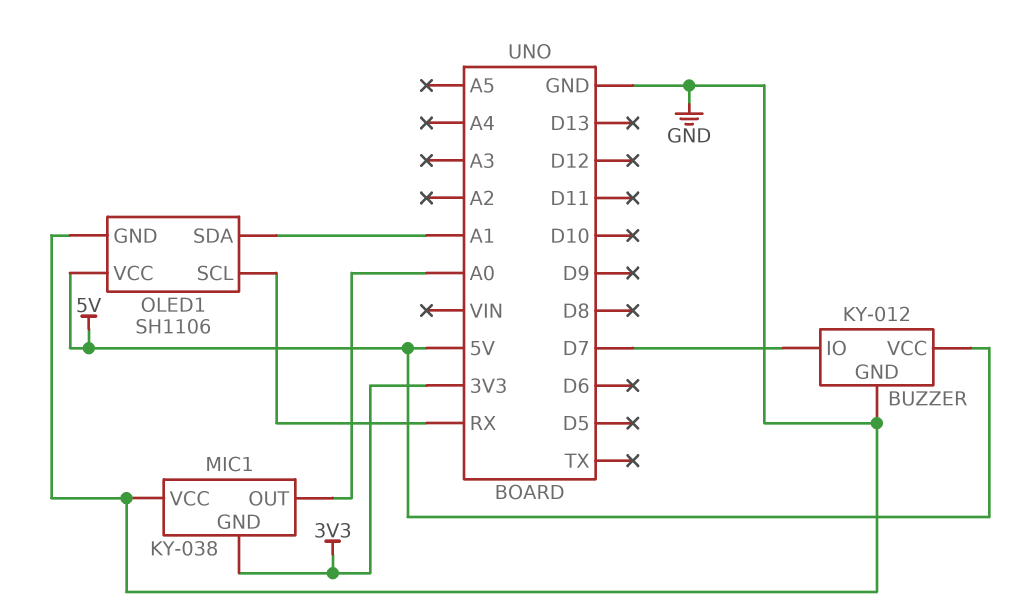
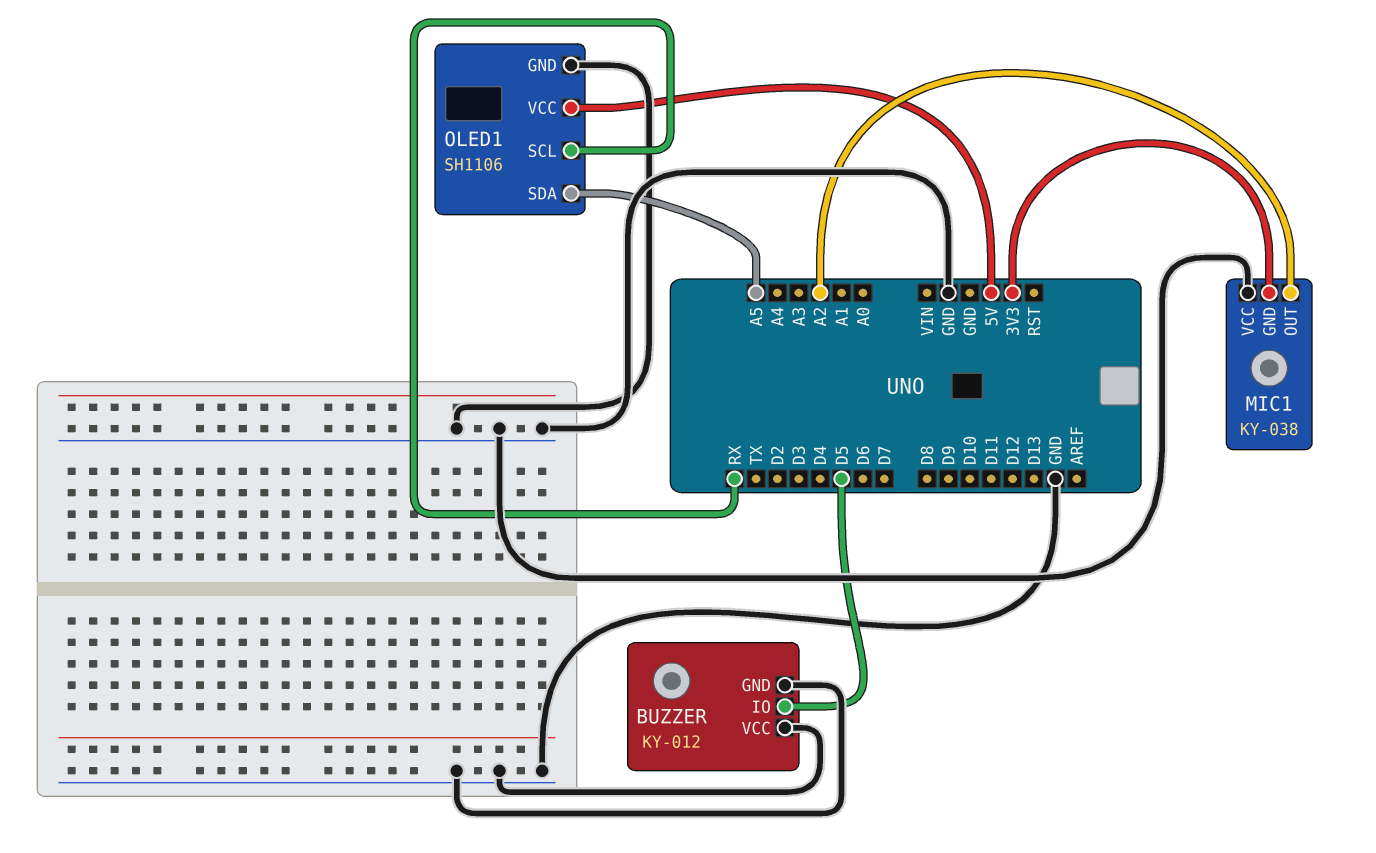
BUZZER pin IO: D7 -> D5
BUZZER pin VCC: 5V -> GND
MIC1 pin OUT: A0 -> A2
OLED1 pin SDA: A1 -> A5

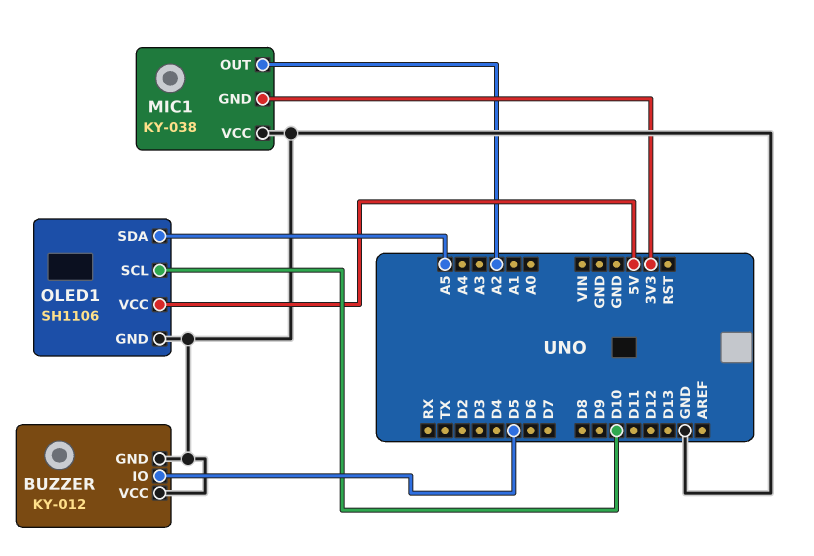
OLED1 pin SCL: RX -> D10

